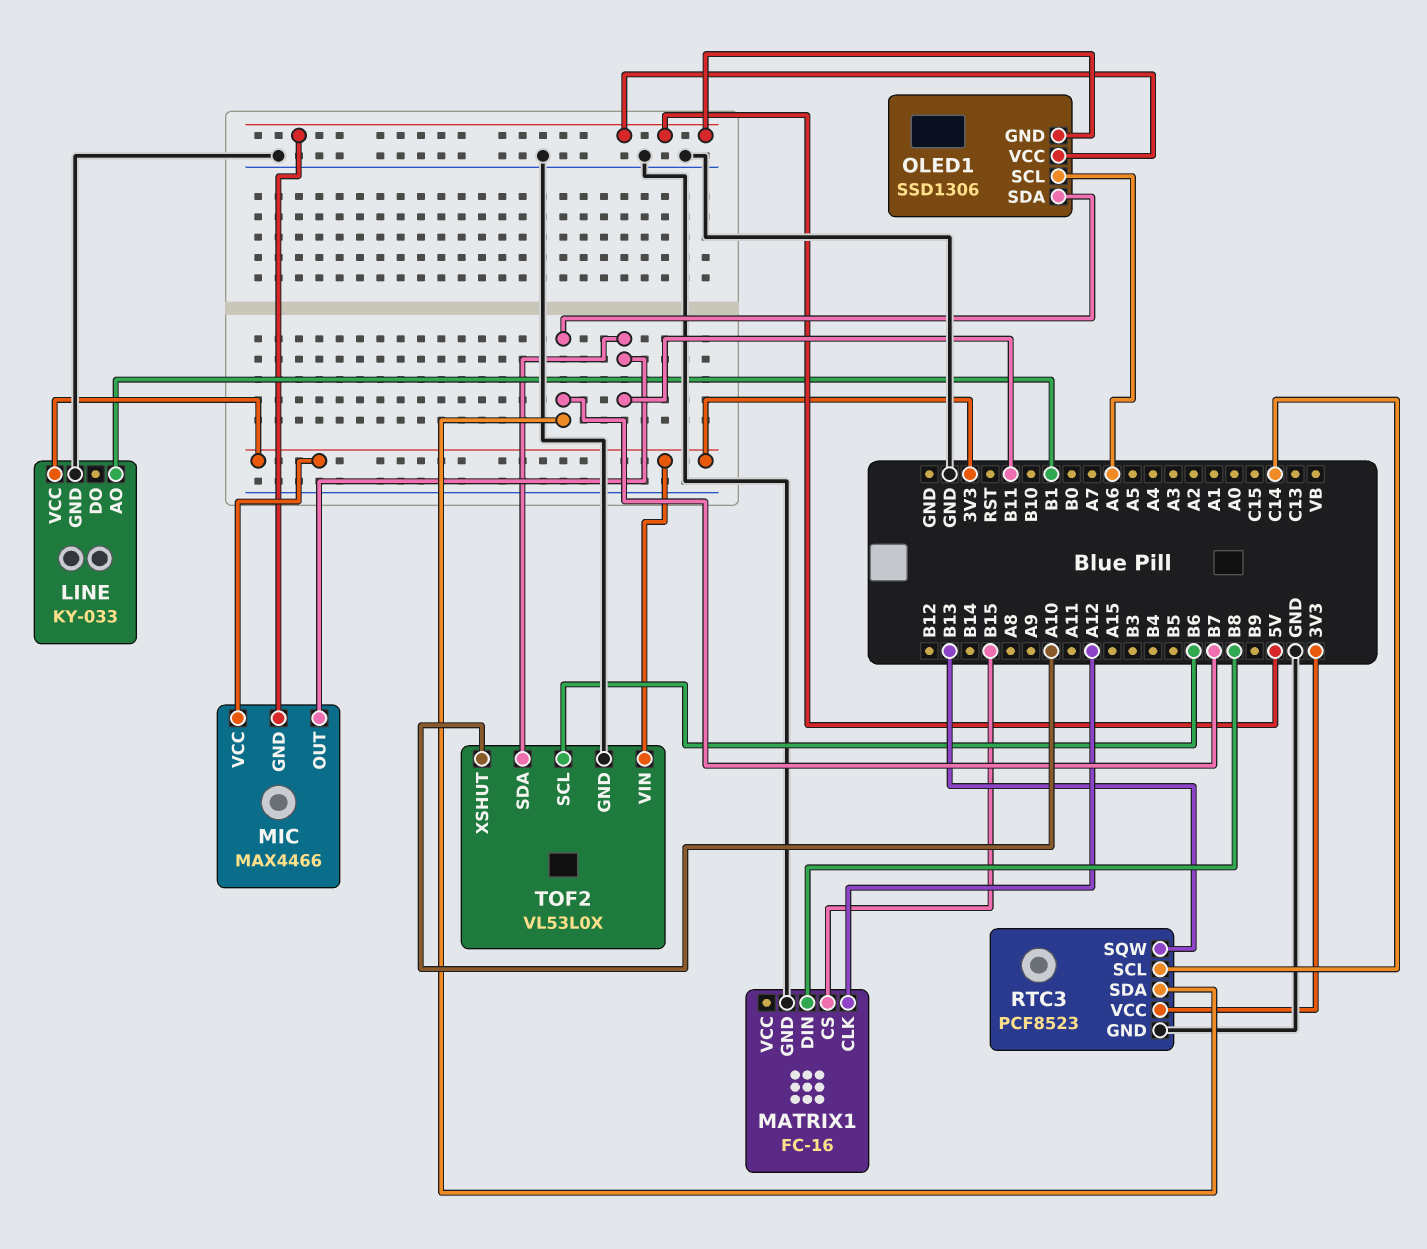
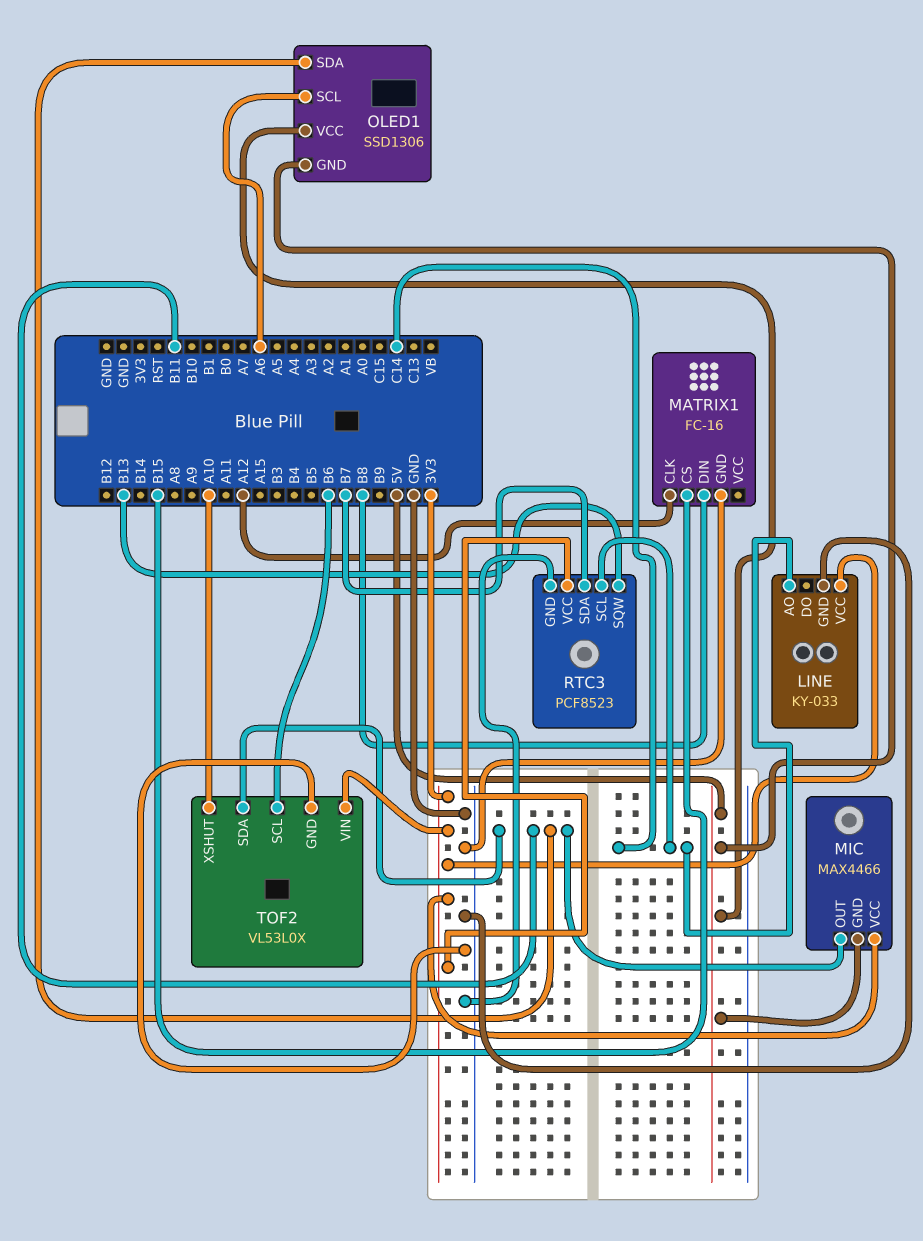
LINE pin AO: B1 -> C14
OLED1 pin SDA: B7 -> B11

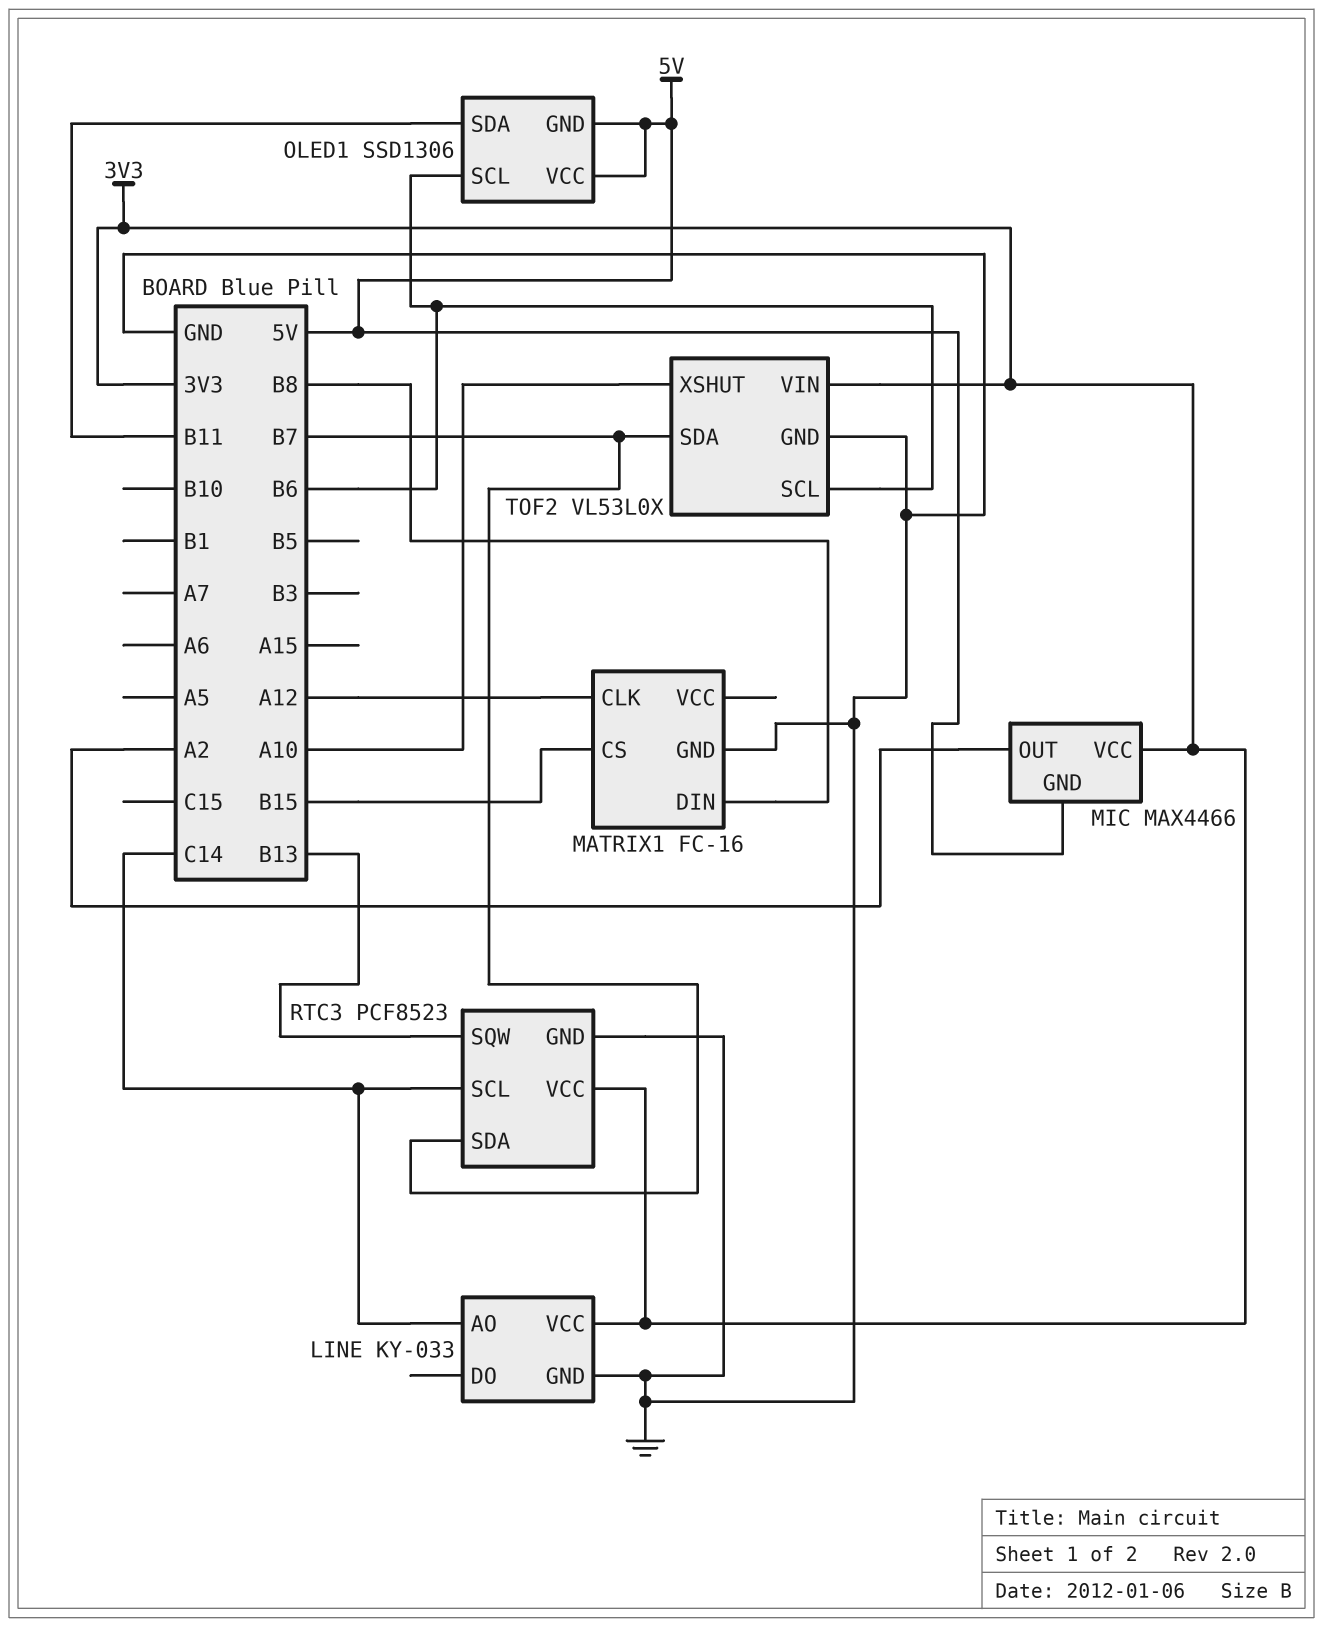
MIC pin OUT: B11 -> A2
OLED1 pin SCL: A6 -> B6
TOF2 pin SDA: B11 -> B7

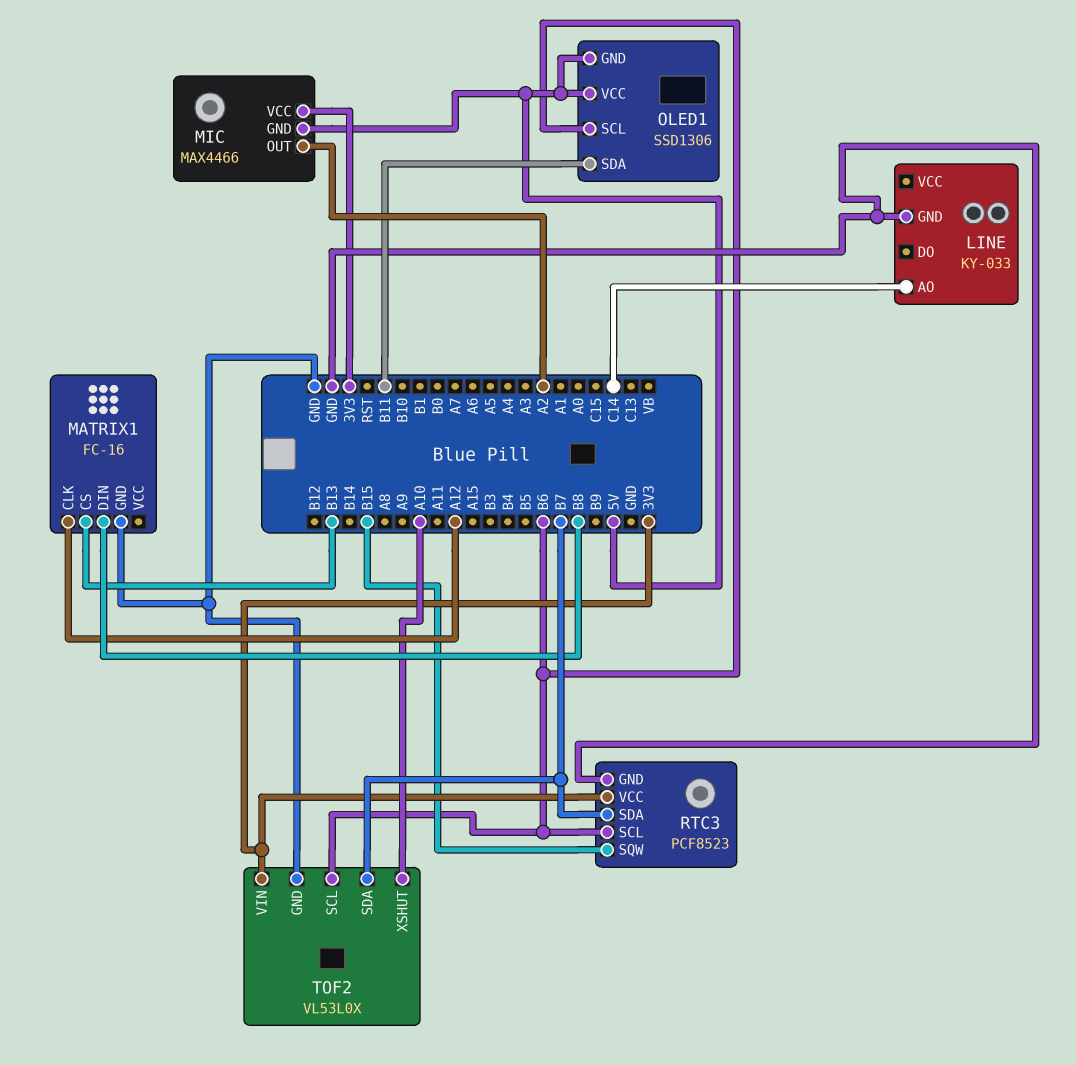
LINE pin VCC: 3V3 -> none
MATRIX1 pin CS: B15 -> B13
RTC3 pin SCL: C14 -> B6
RTC3 pin SQW: B13 -> B15

